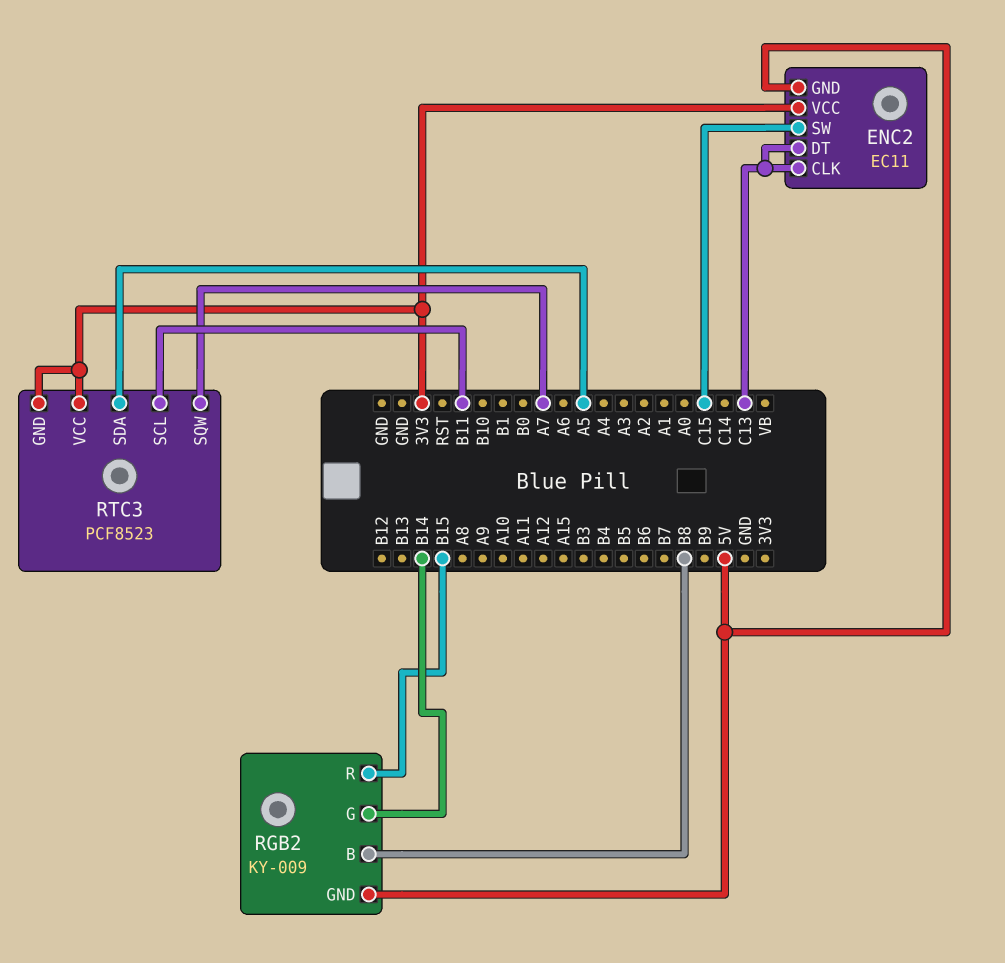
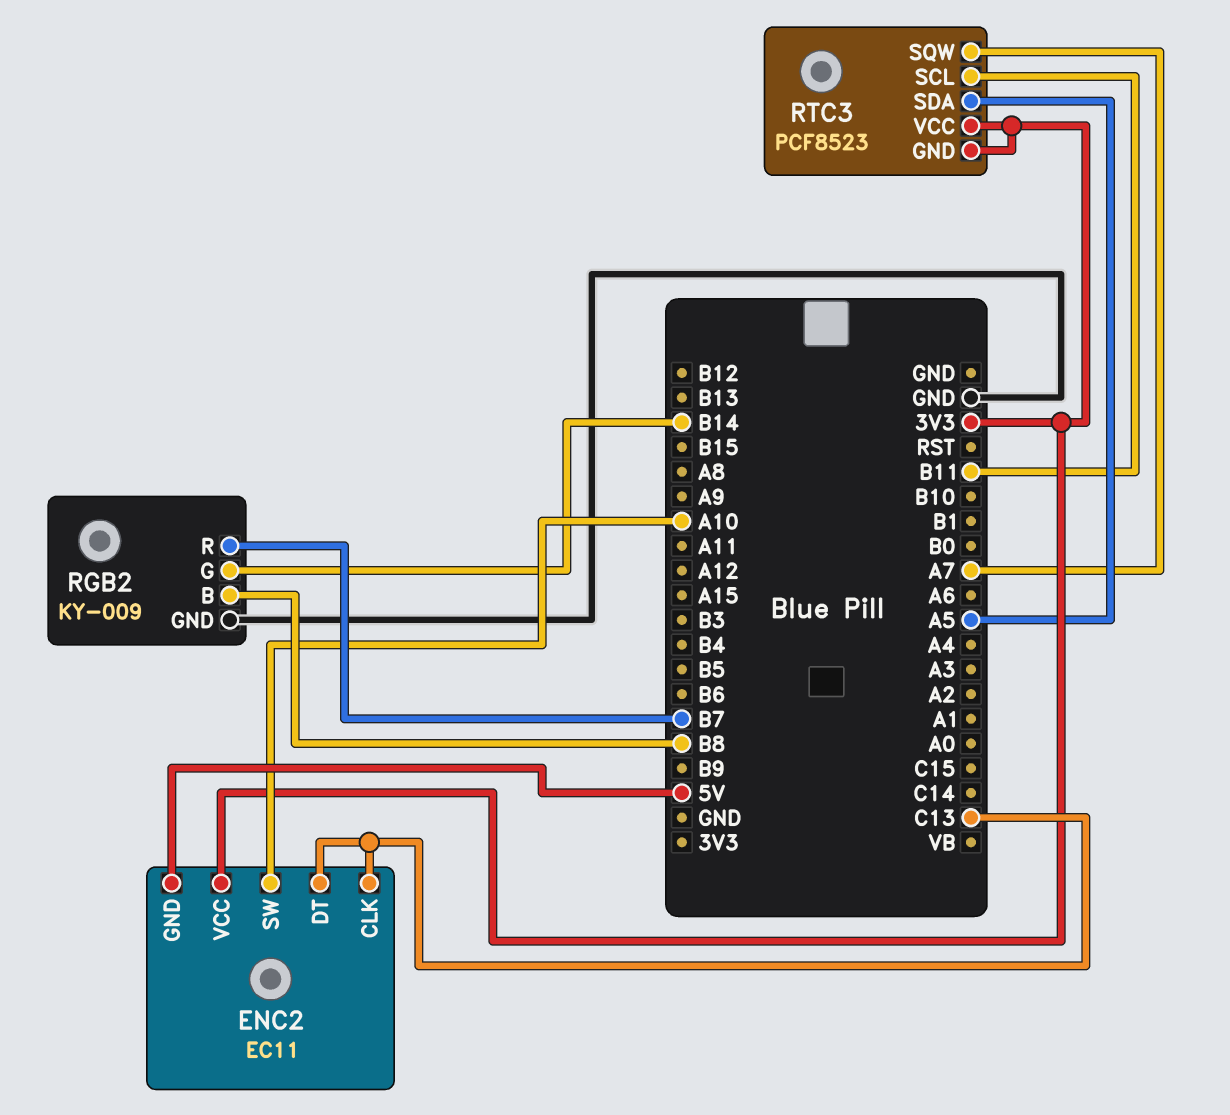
ENC2 pin SW: C15 -> A10
RGB2 pin GND: 5V -> GND
RGB2 pin R: B15 -> B7

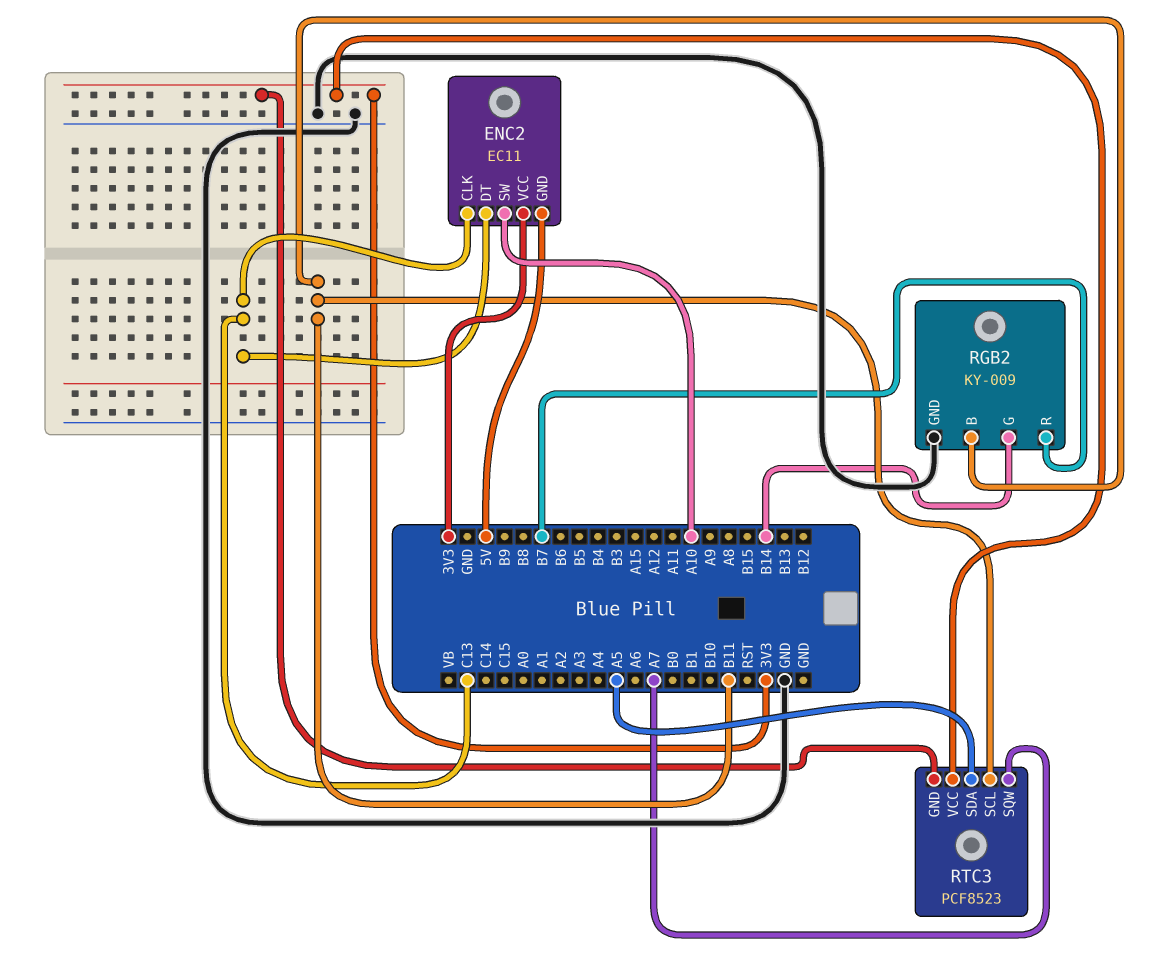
RGB2 pin B: B8 -> B11

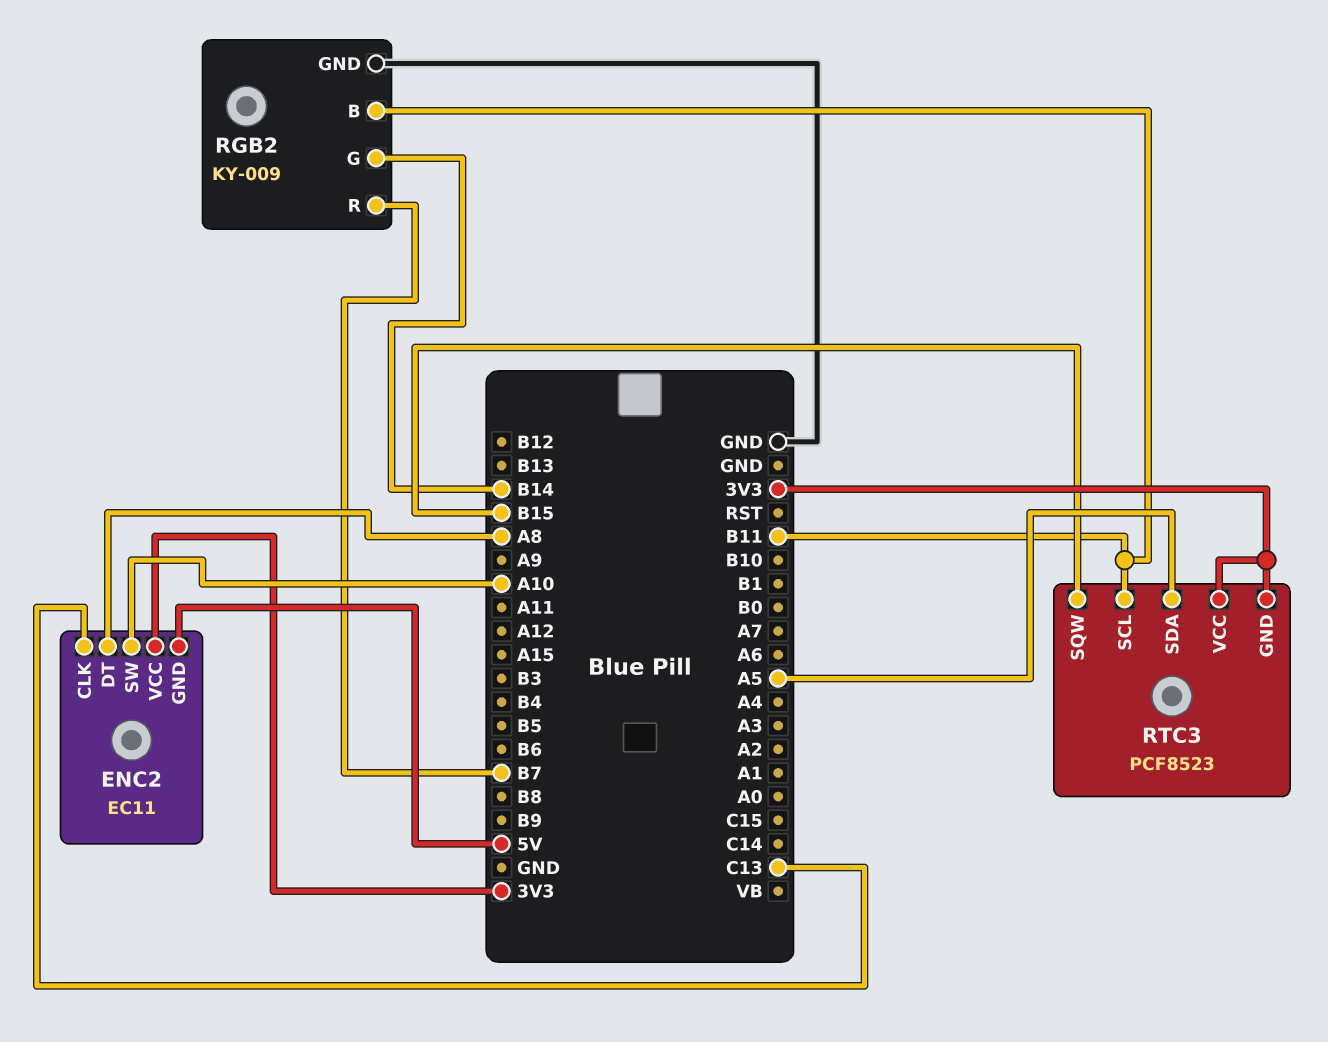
ENC2 pin DT: C13 -> A8
RTC3 pin SQW: A7 -> B15

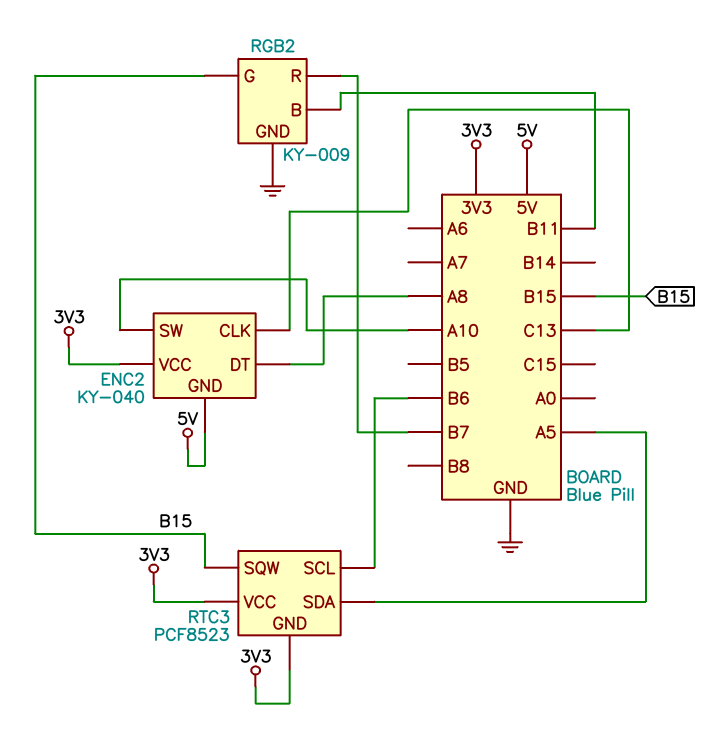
ENC2: EC11 -> KY-040
RGB2 pin G: B14 -> B15
RTC3 pin SCL: B11 -> B6

